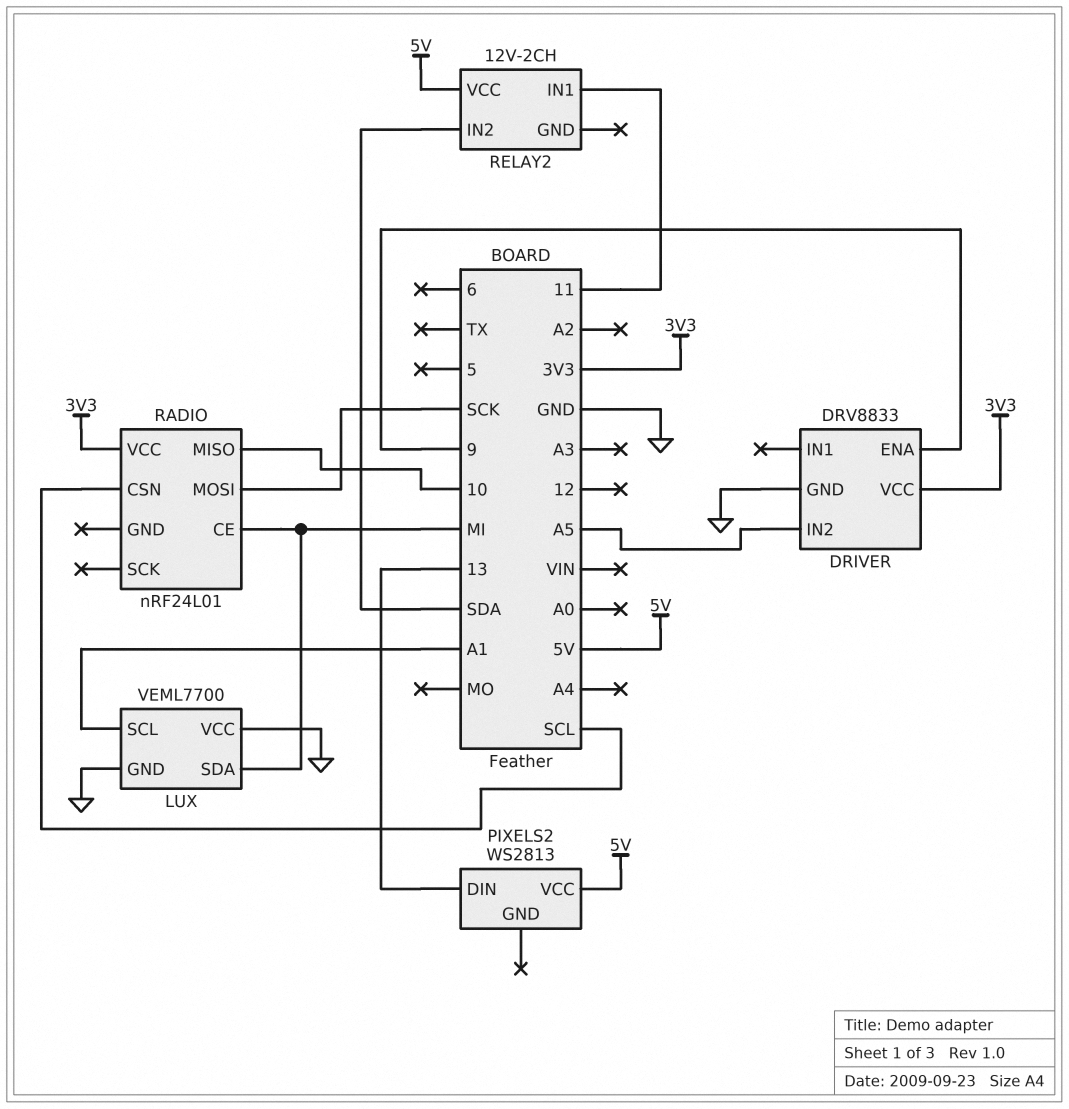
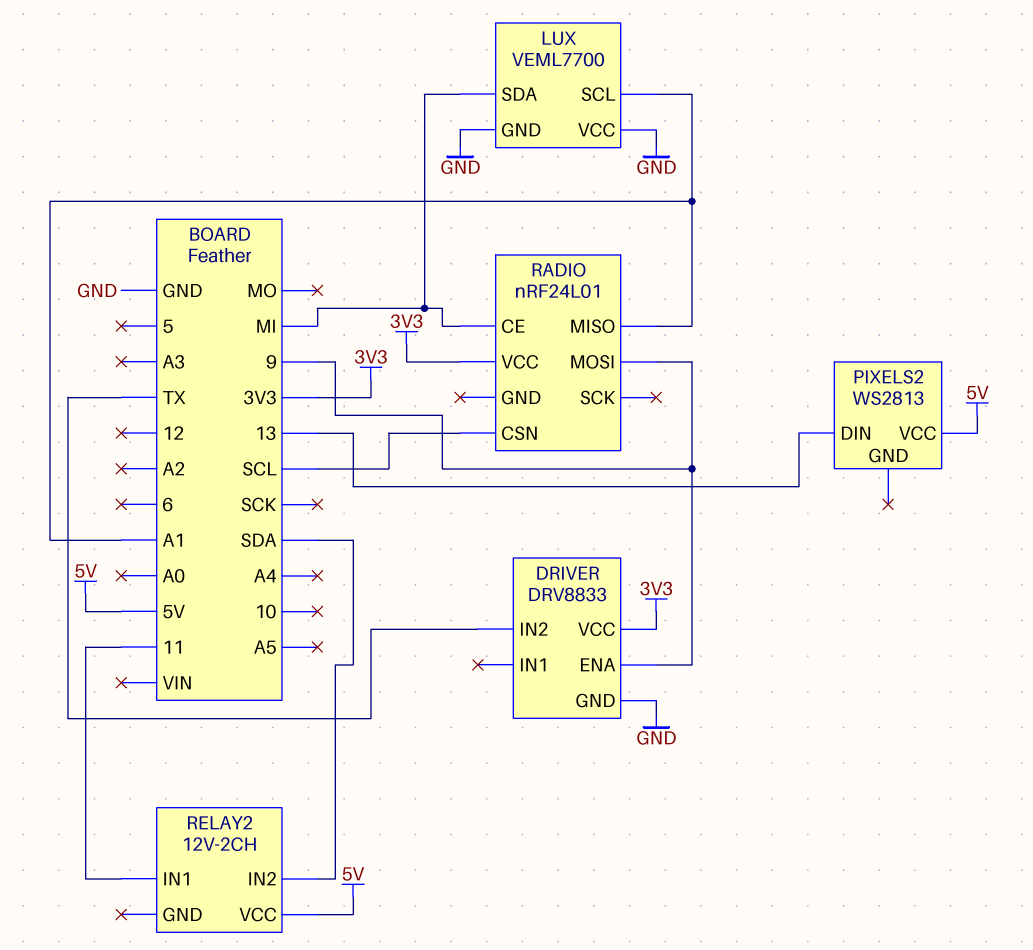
DRIVER pin IN2: A5 -> TX
RADIO pin MISO: 10 -> A1
RADIO pin MOSI: SCK -> 9

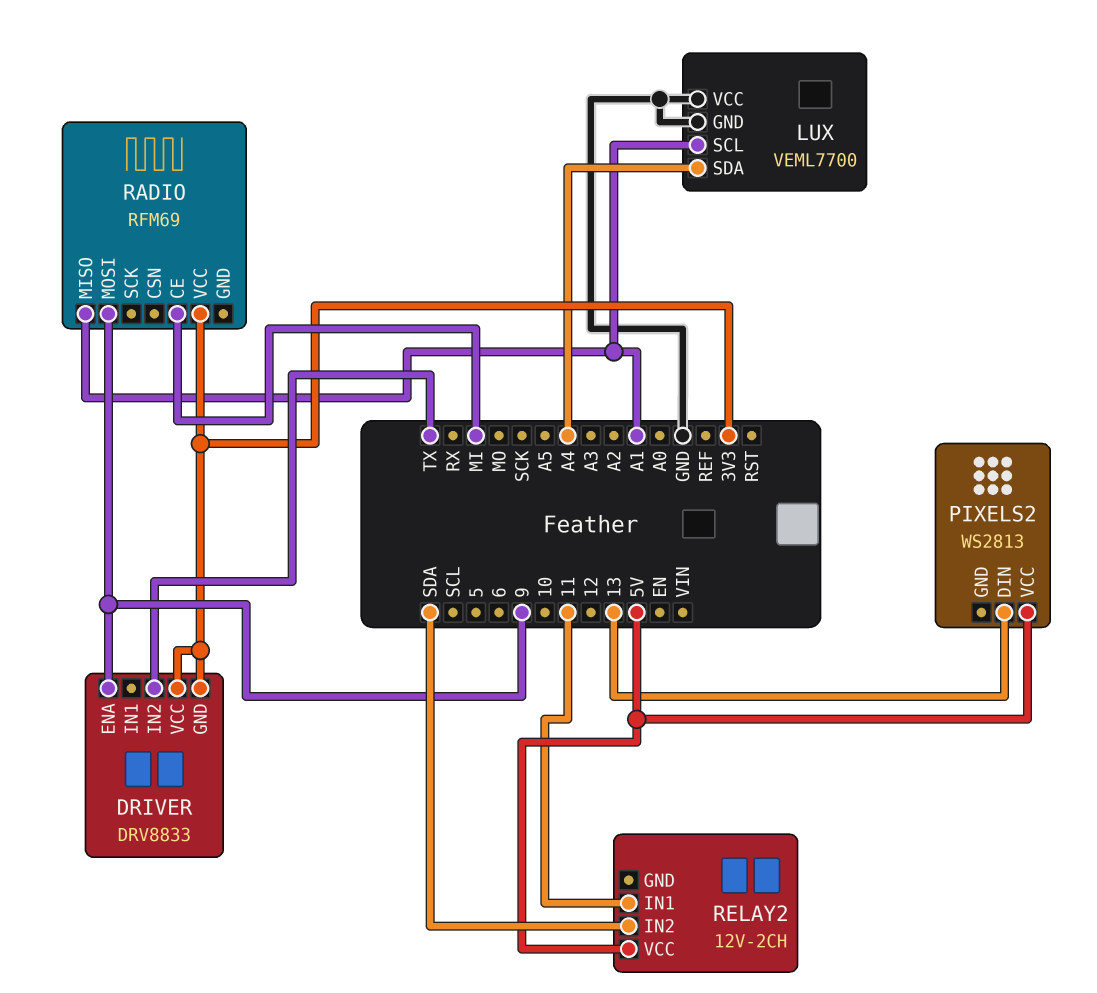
DRIVER pin GND: GND -> 3V3
LUX pin SDA: MI -> A4
RADIO: nRF24L01 -> RFM69
RADIO pin CSN: SCL -> none

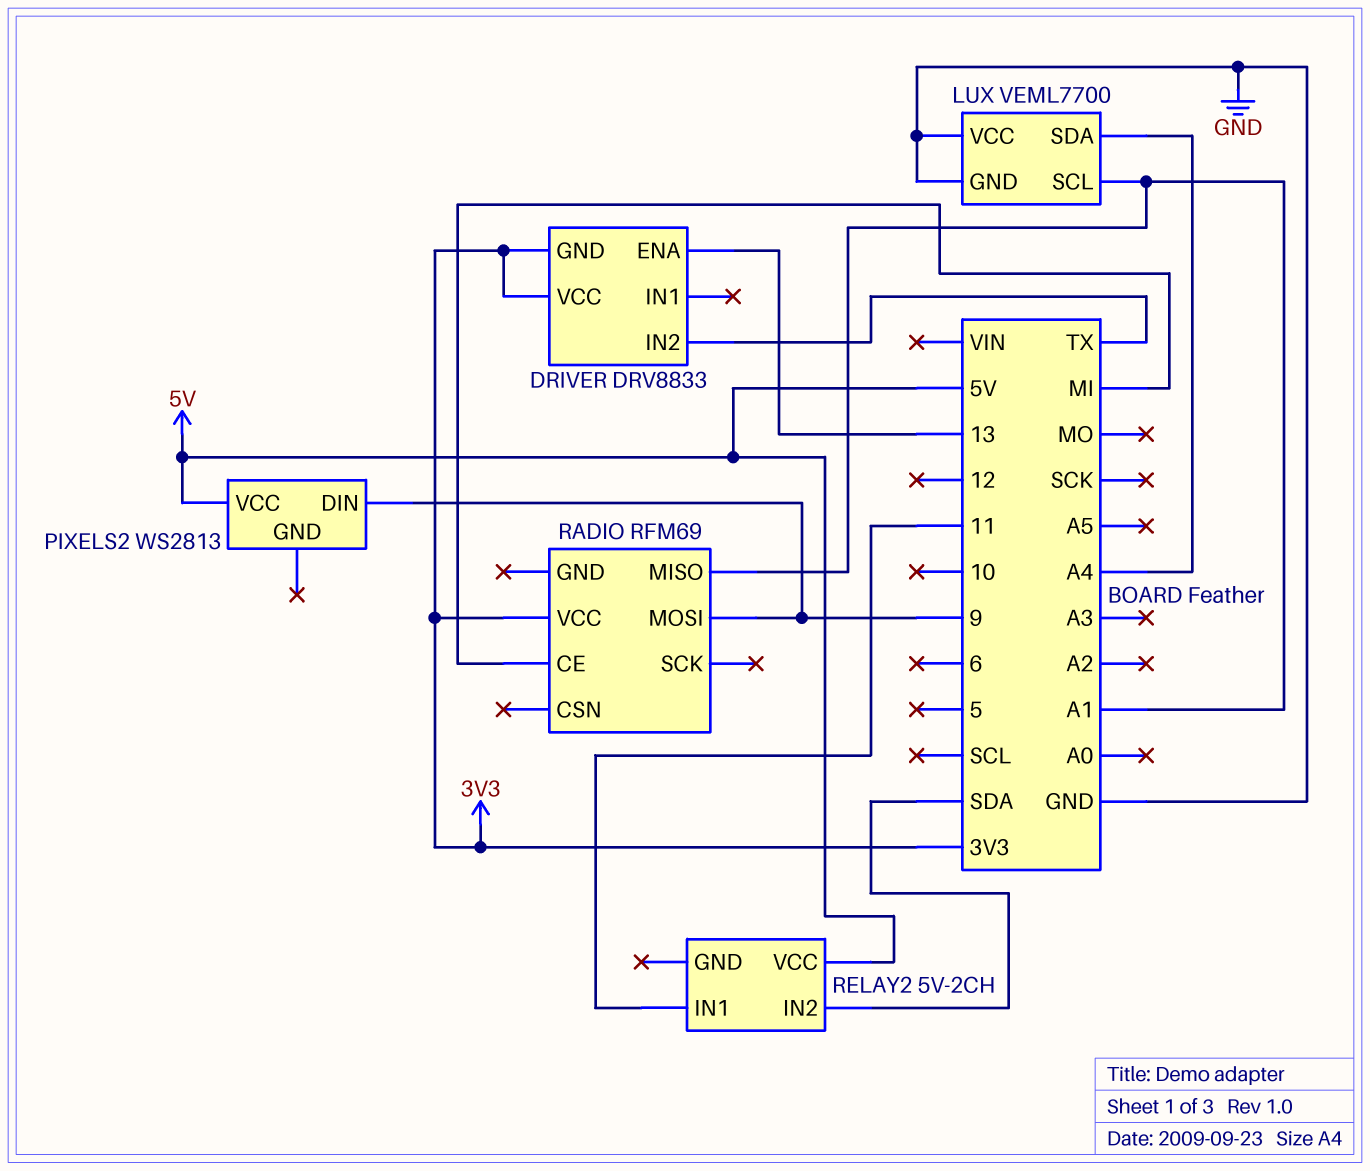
DRIVER pin ENA: 9 -> 13
PIXELS2 pin DIN: 13 -> 9
RELAY2: 12V-2CH -> 5V-2CH

